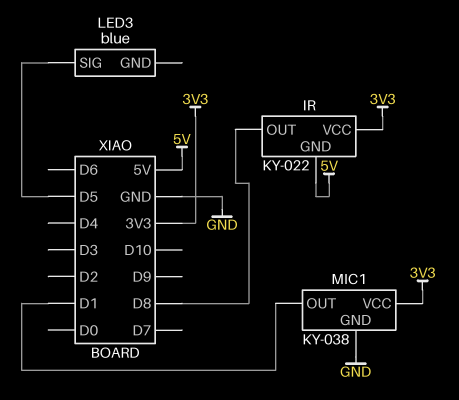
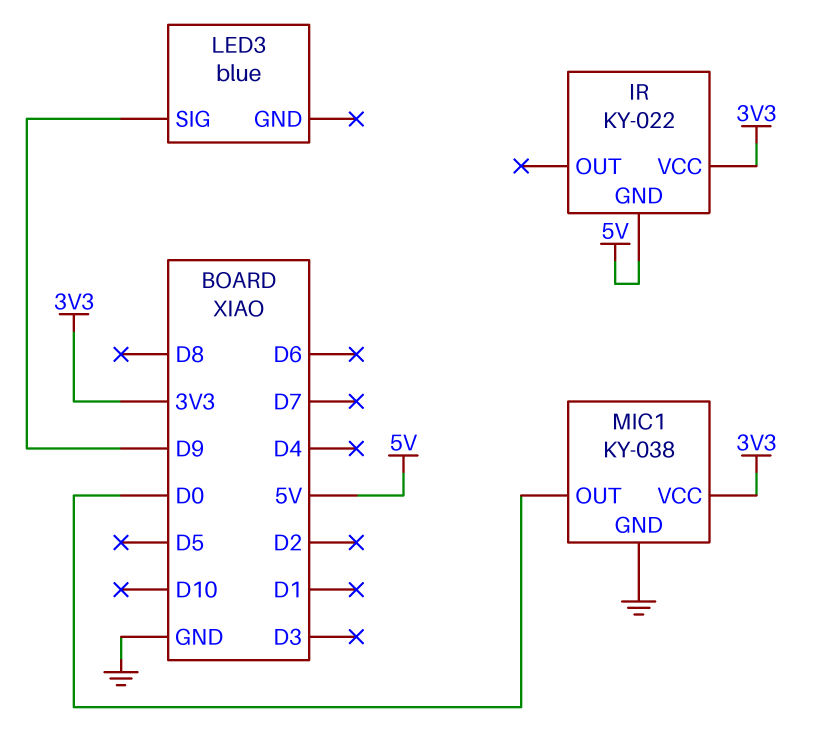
IR pin OUT: D8 -> none
LED3 pin SIG: D5 -> D9
MIC1 pin OUT: D1 -> D0

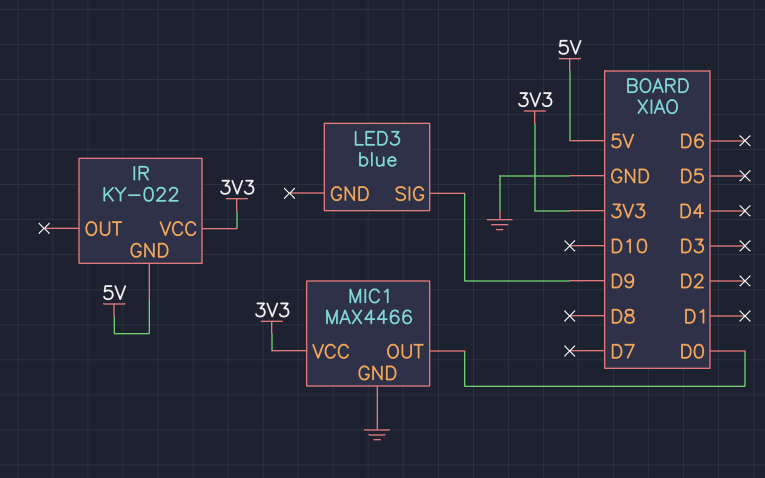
MIC1: KY-038 -> MAX4466

